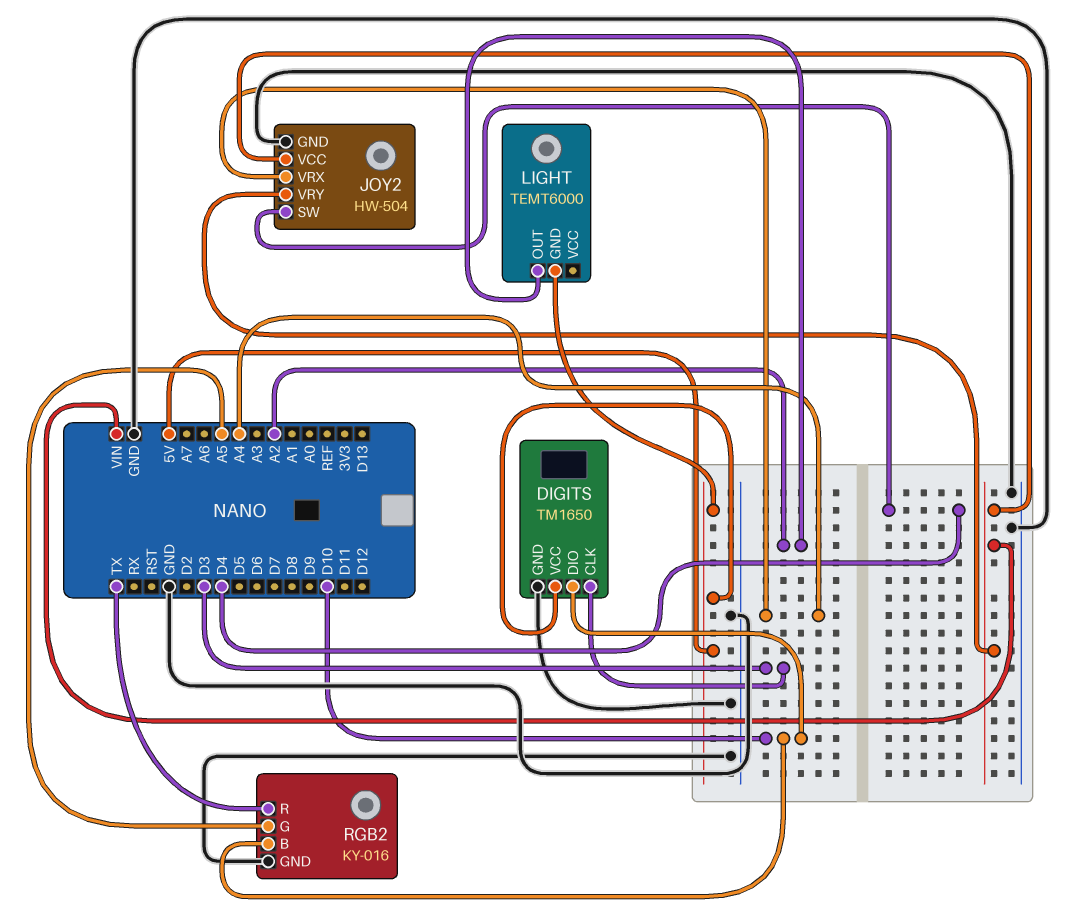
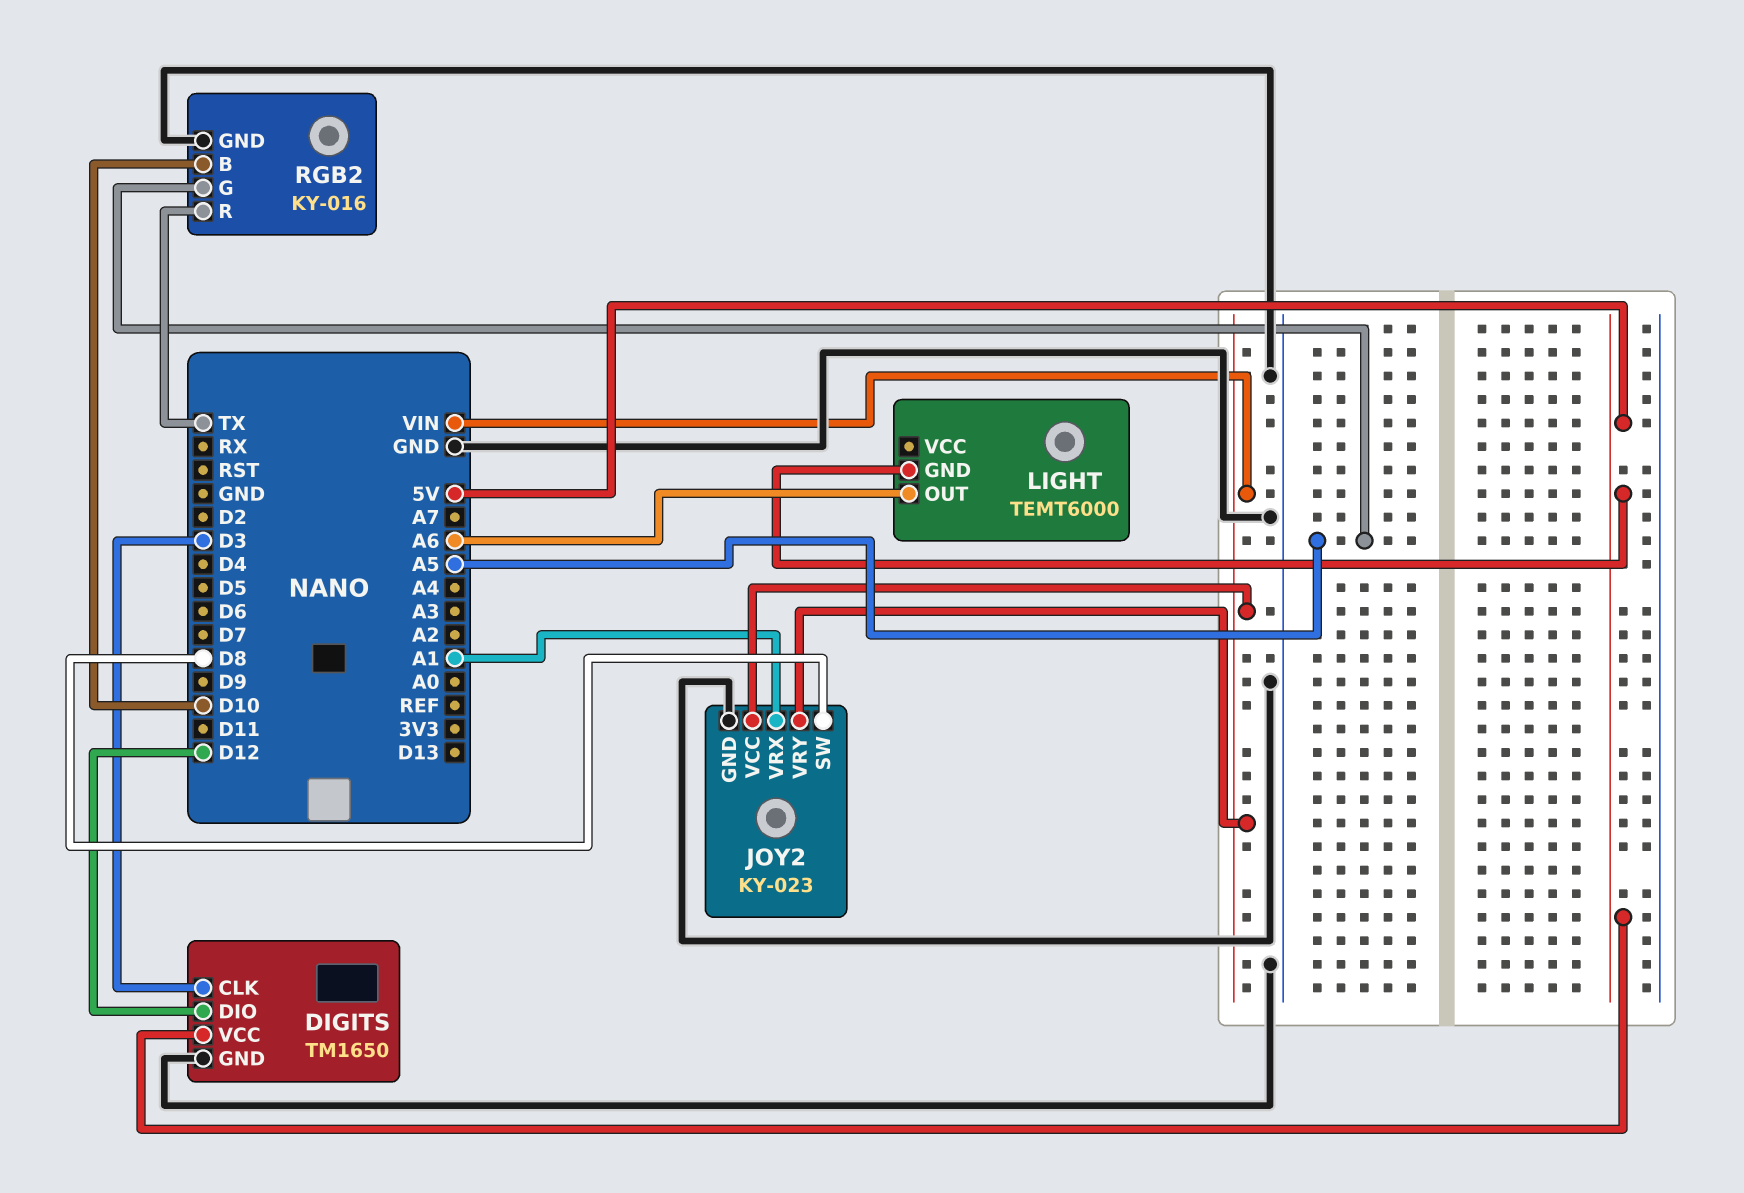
DIGITS pin DIO: D10 -> D12
JOY2: HW-504 -> KY-023
JOY2 pin SW: D4 -> D8
JOY2 pin VRX: A4 -> A1
LIGHT pin OUT: A2 -> A6

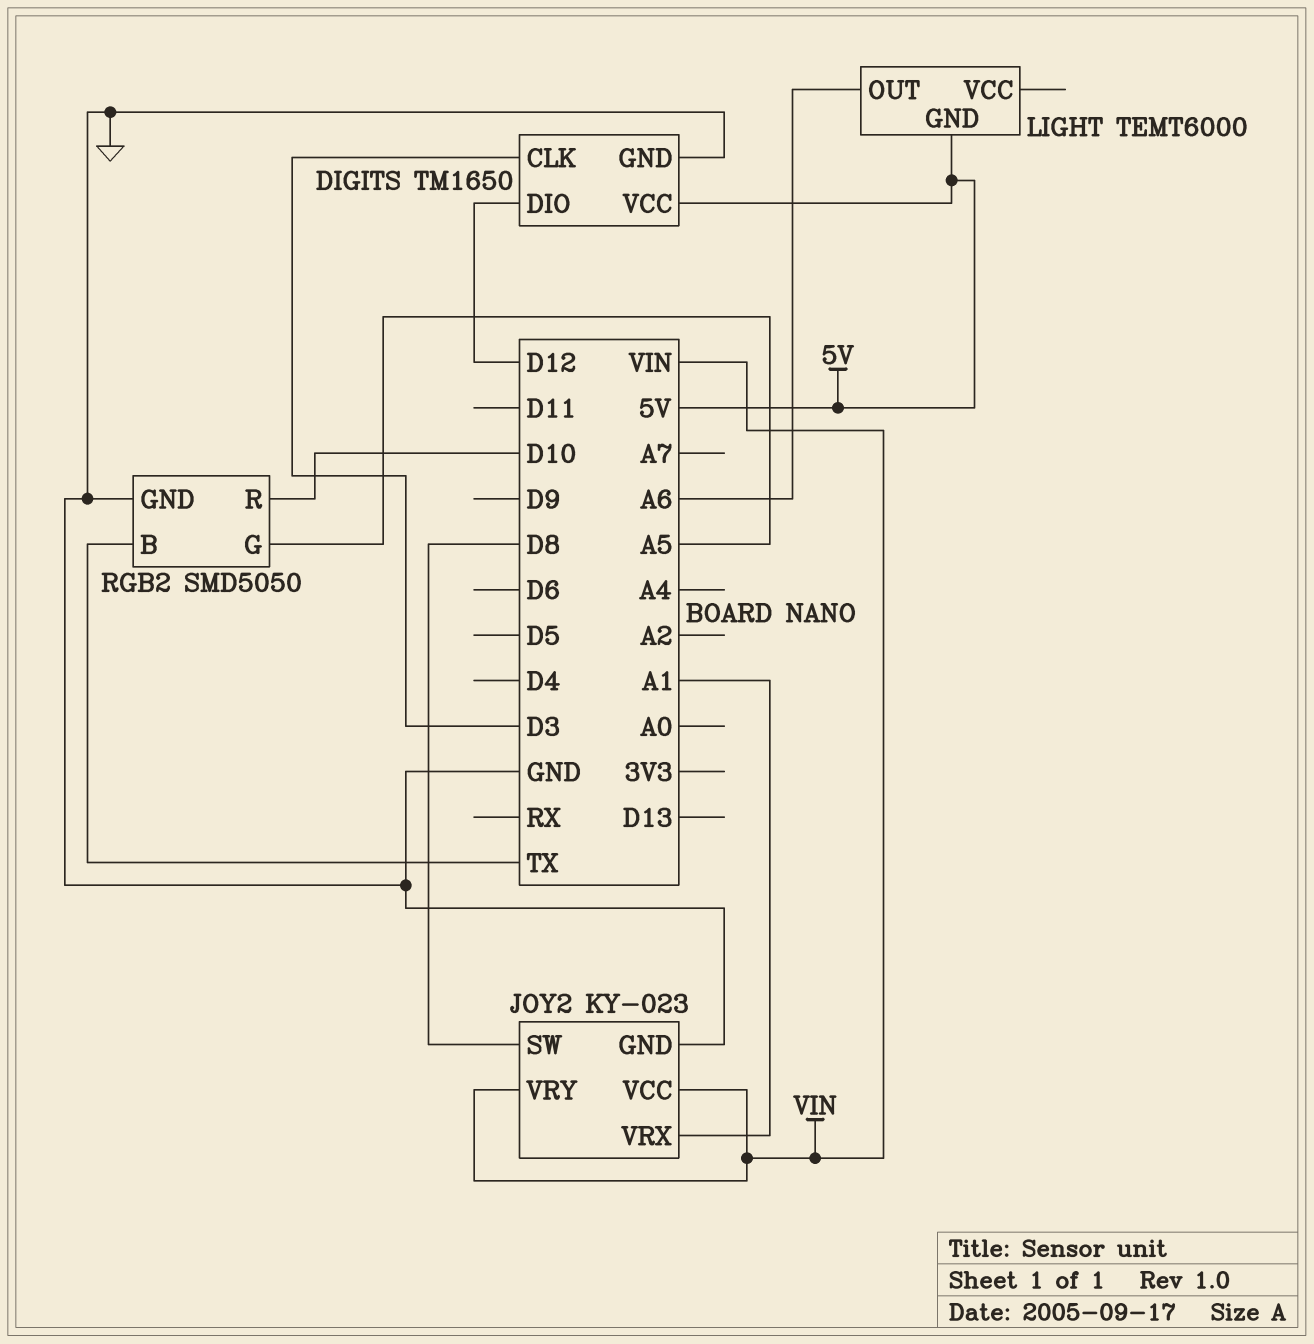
RGB2: KY-016 -> SMD5050
RGB2 pin B: D10 -> TX
RGB2 pin R: TX -> D10

